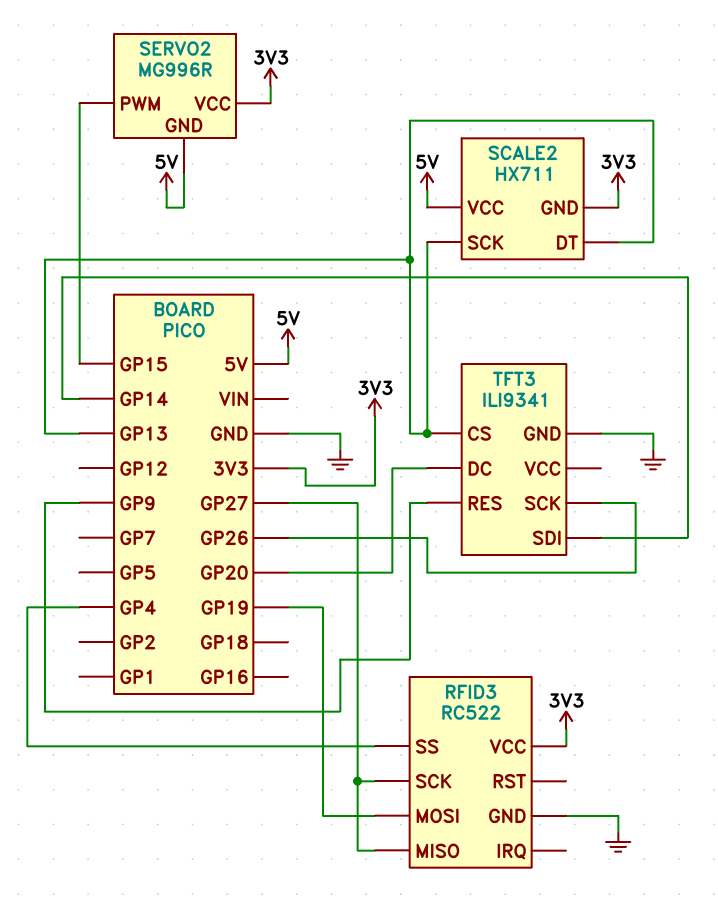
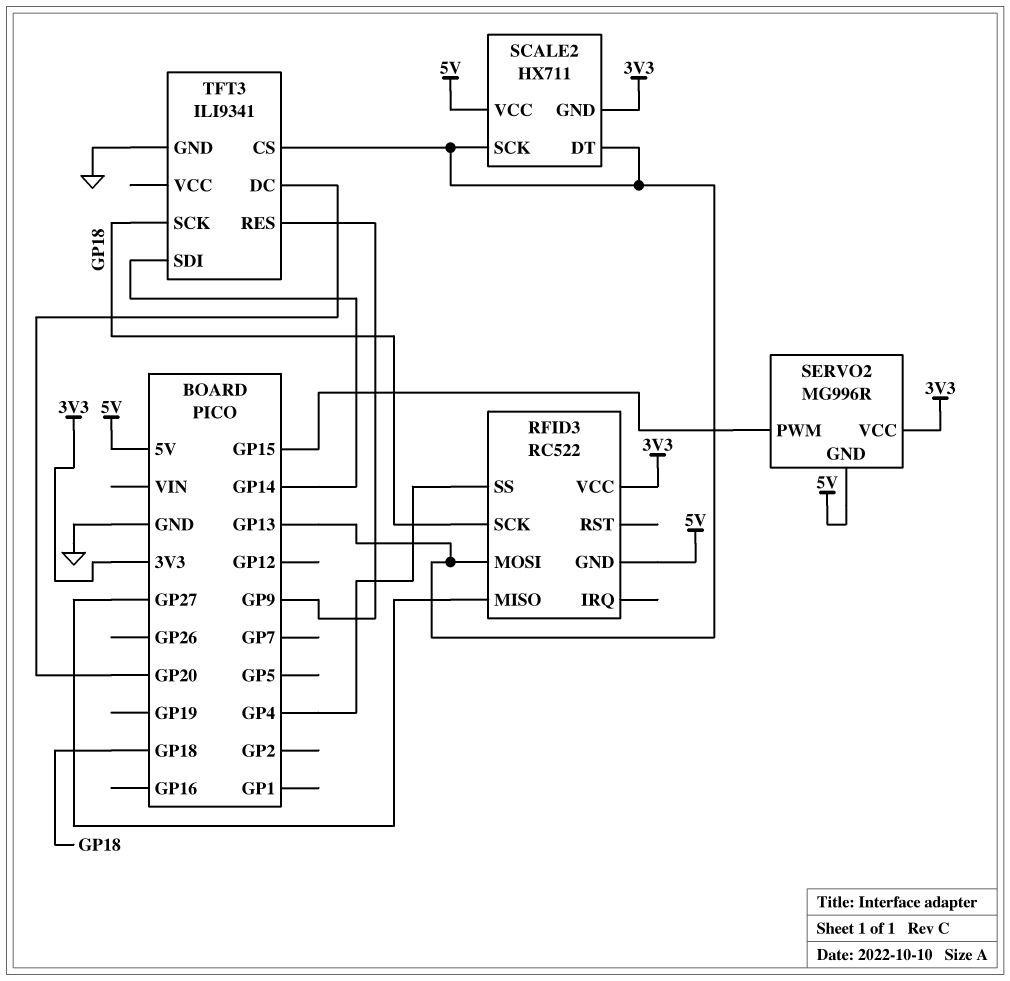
RFID3 pin GND: GND -> 5V
RFID3 pin MOSI: GP19 -> GP13
RFID3 pin SCK: GP27 -> GP18
TFT3 pin SCK: GP26 -> GP18

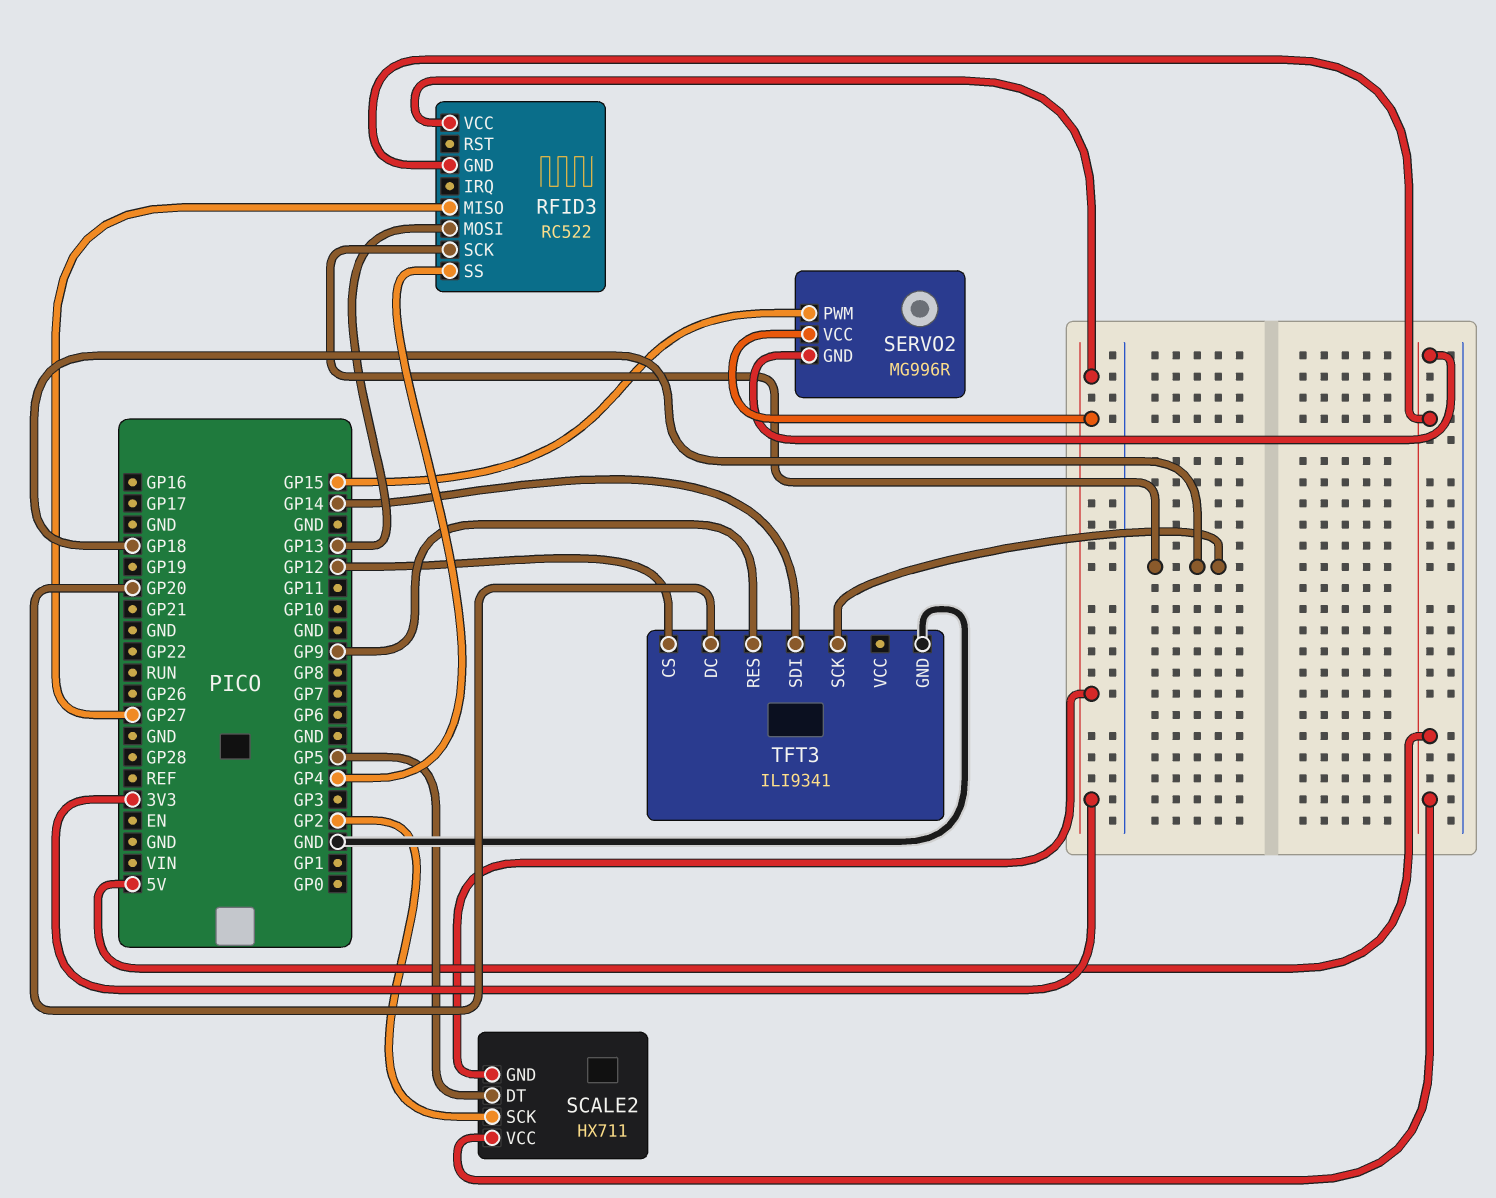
SCALE2 pin DT: GP13 -> GP5
SCALE2 pin SCK: GP13 -> GP2
TFT3 pin CS: GP13 -> GP12

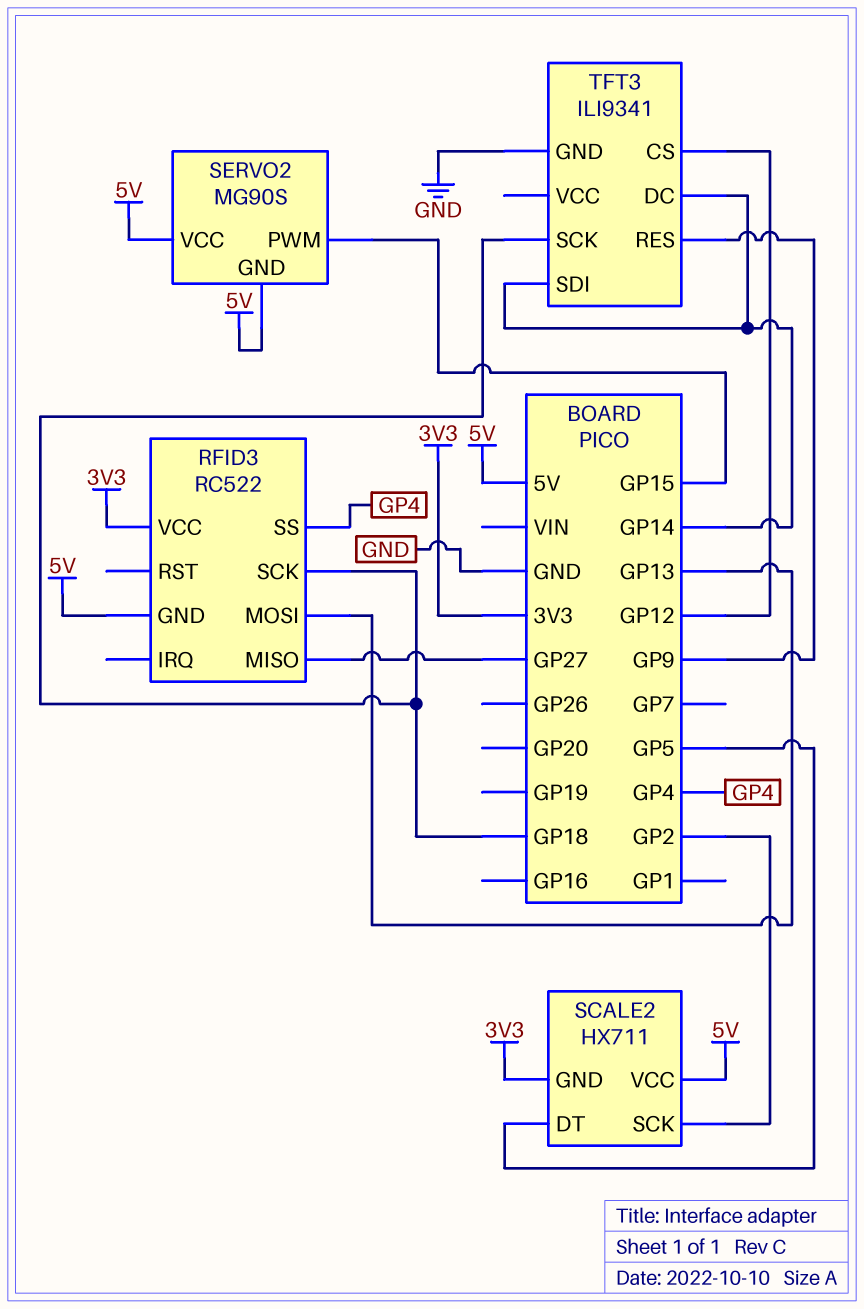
SERVO2: MG996R -> MG90S
SERVO2 pin VCC: 3V3 -> 5V
TFT3 pin DC: GP20 -> GP14

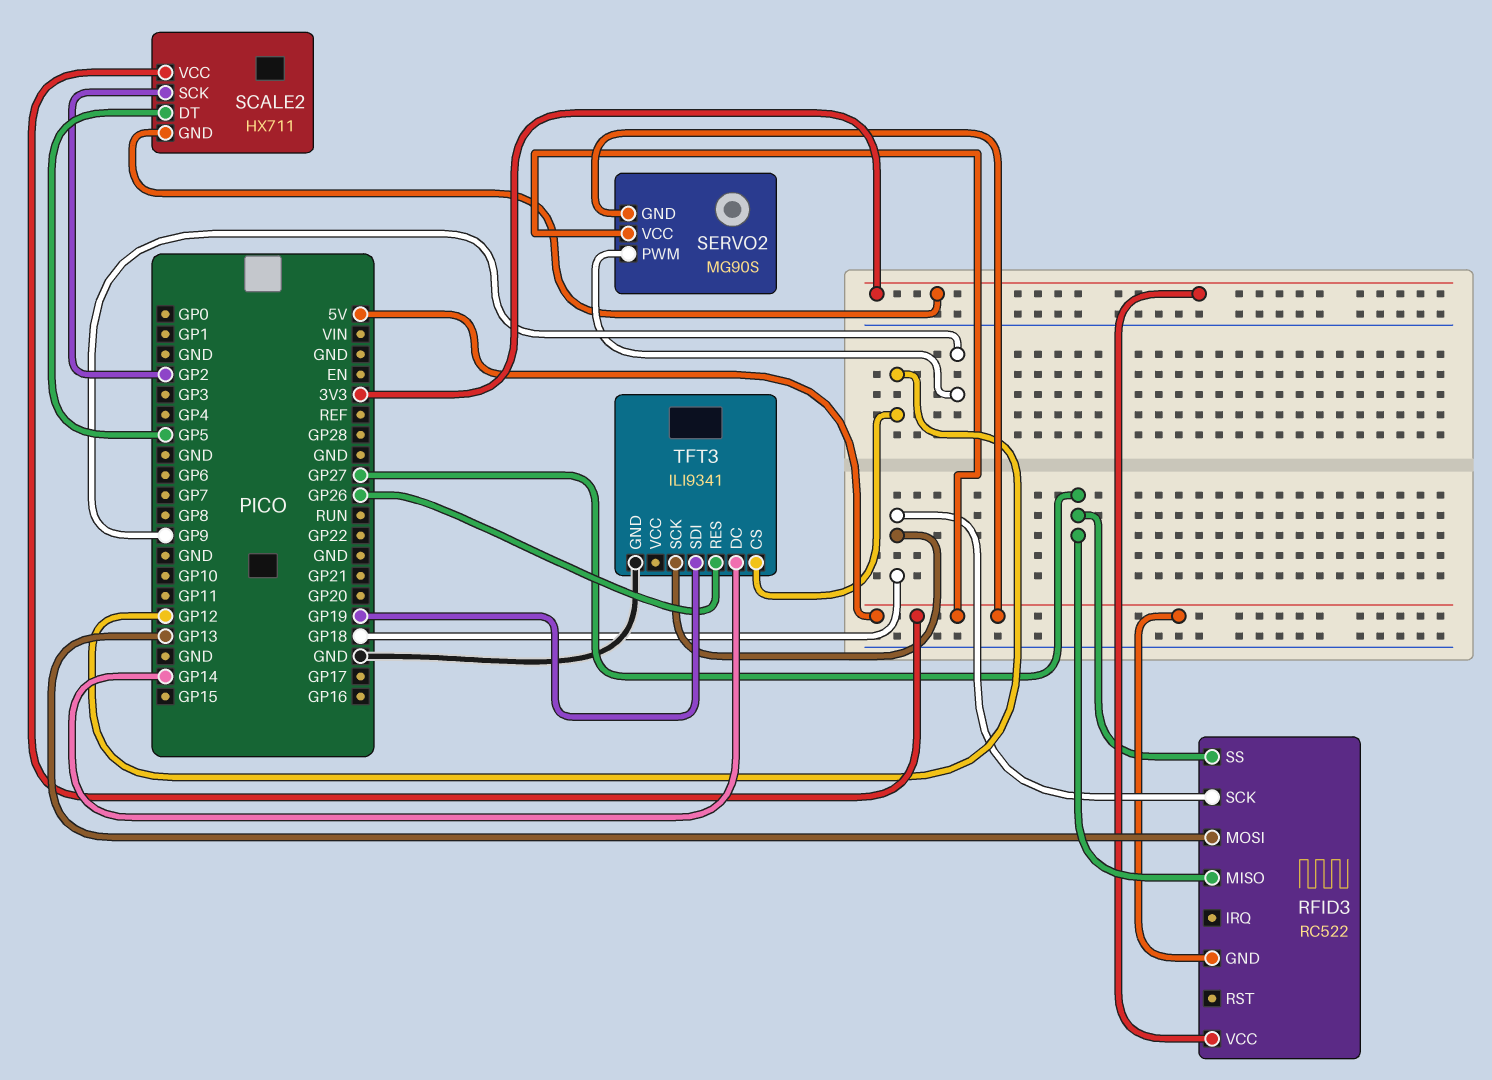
RFID3 pin SS: GP4 -> GP27
SERVO2 pin PWM: GP15 -> GP9
TFT3 pin RES: GP9 -> GP26
TFT3 pin SDI: GP14 -> GP19

